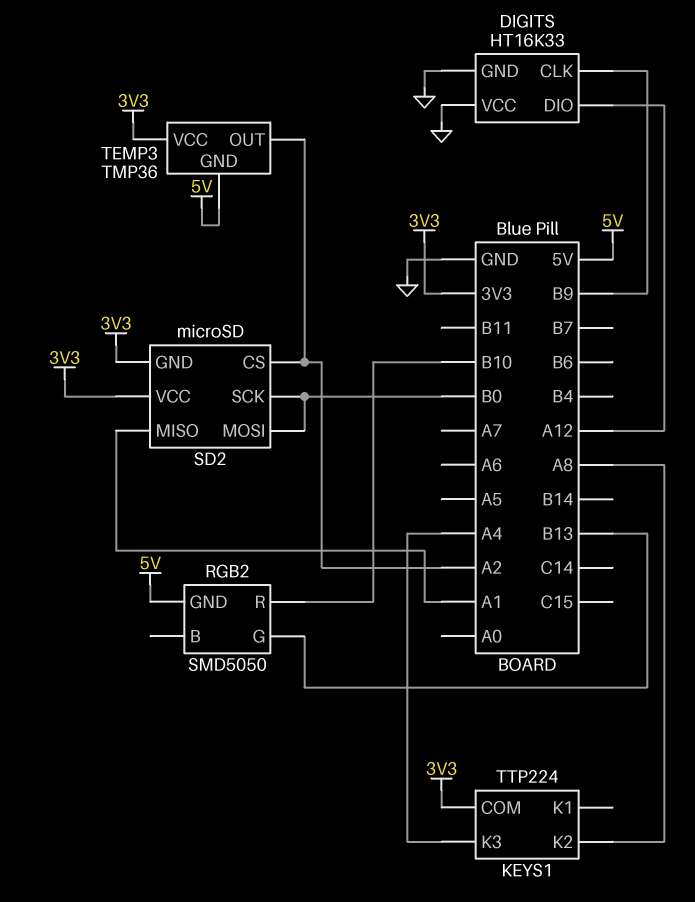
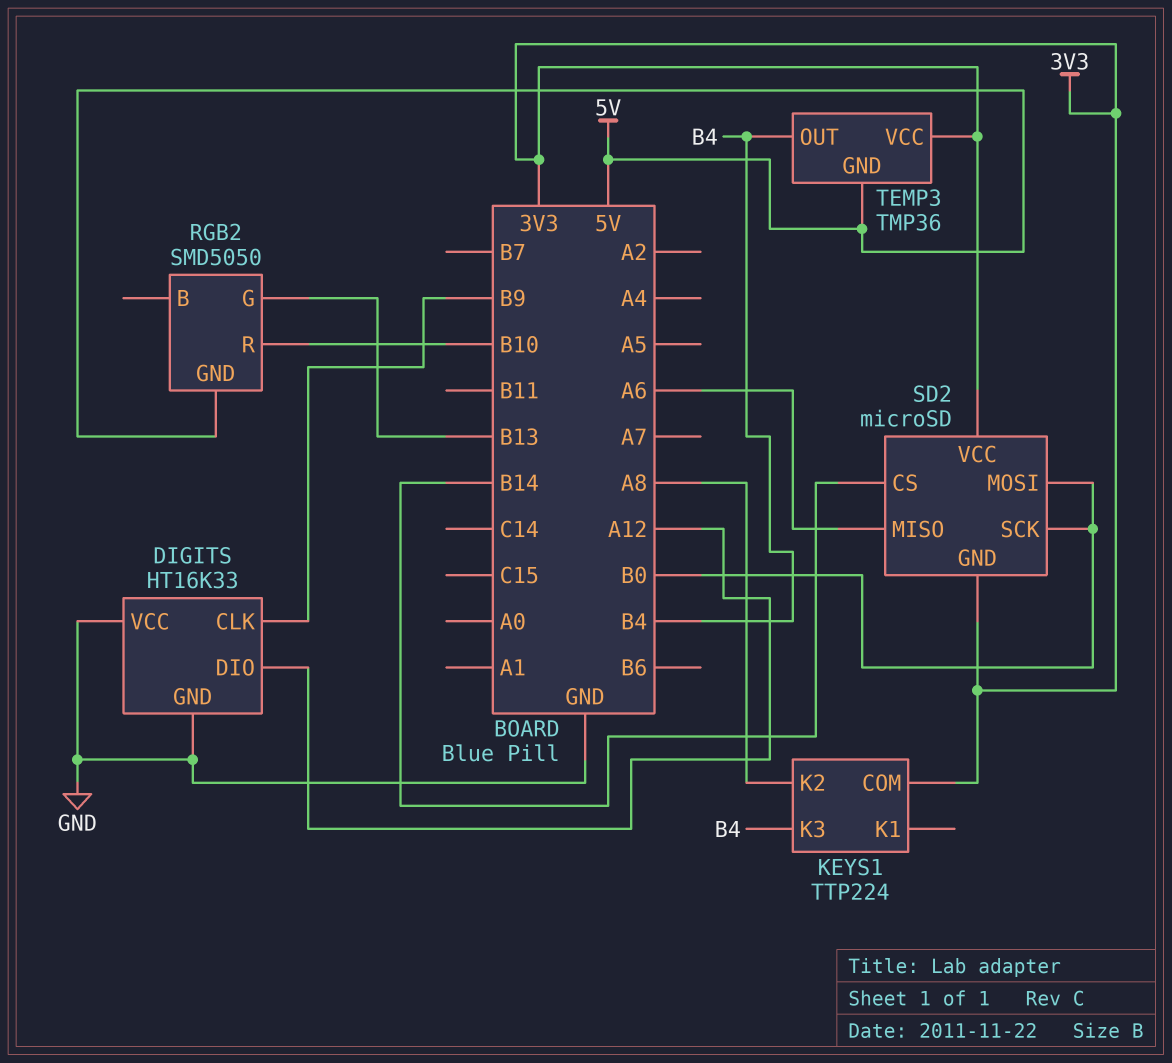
KEYS1 pin K3: A4 -> B4
SD2 pin CS: A2 -> B14
SD2 pin MISO: A1 -> A6
TEMP3 pin OUT: A2 -> B4

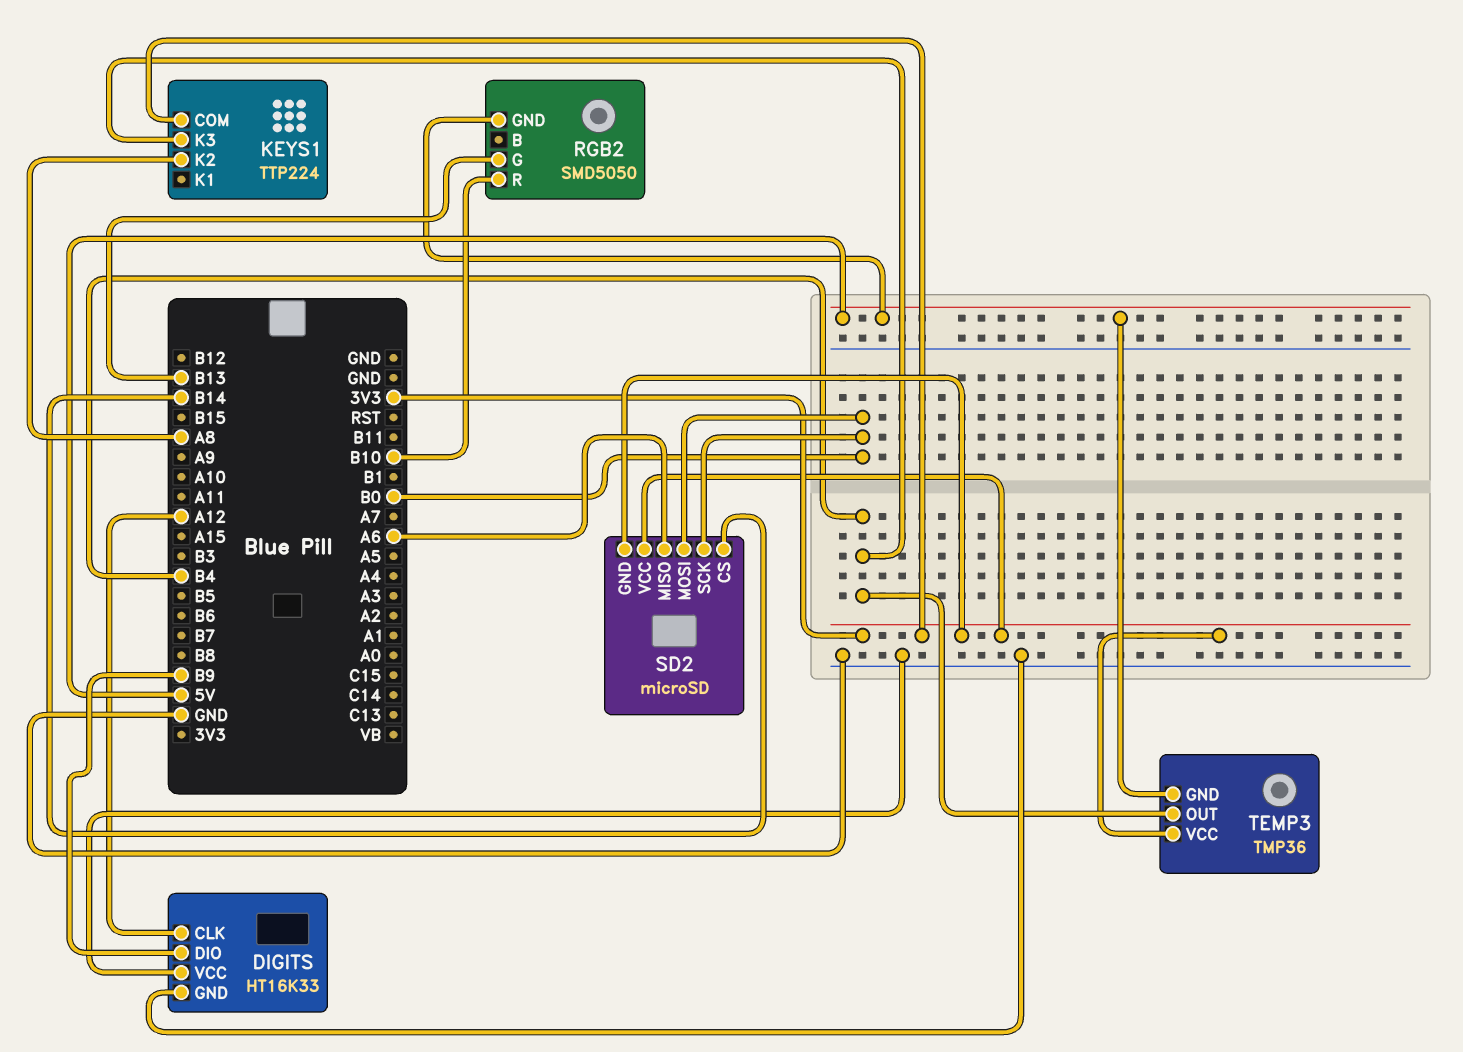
DIGITS pin CLK: B9 -> A12
DIGITS pin DIO: A12 -> B9

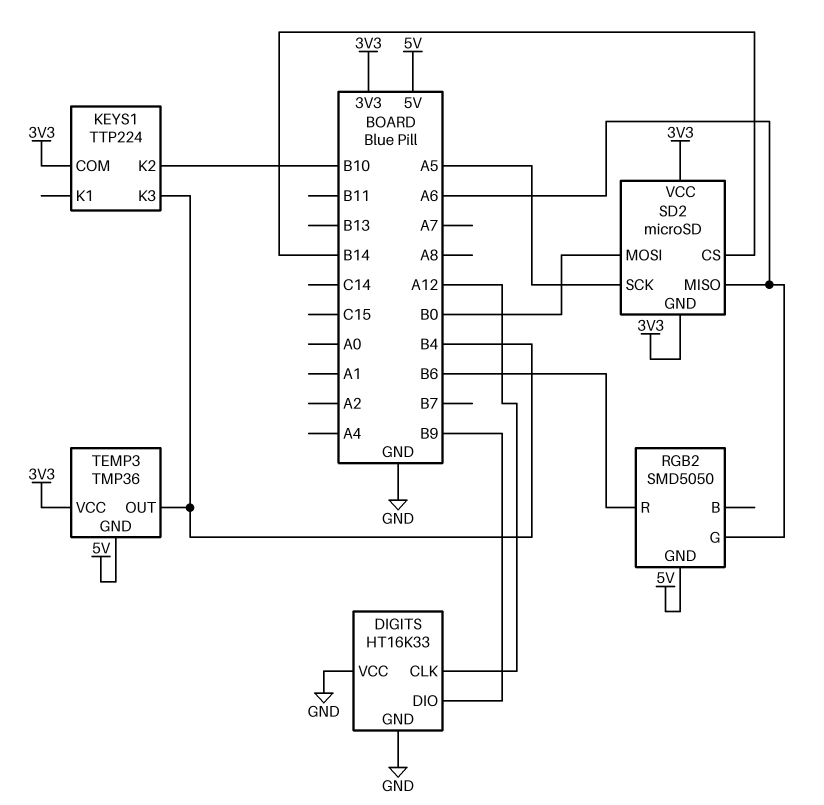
KEYS1 pin K2: A8 -> B10
RGB2 pin G: B13 -> A6
RGB2 pin R: B10 -> B6
SD2 pin SCK: B0 -> A5

